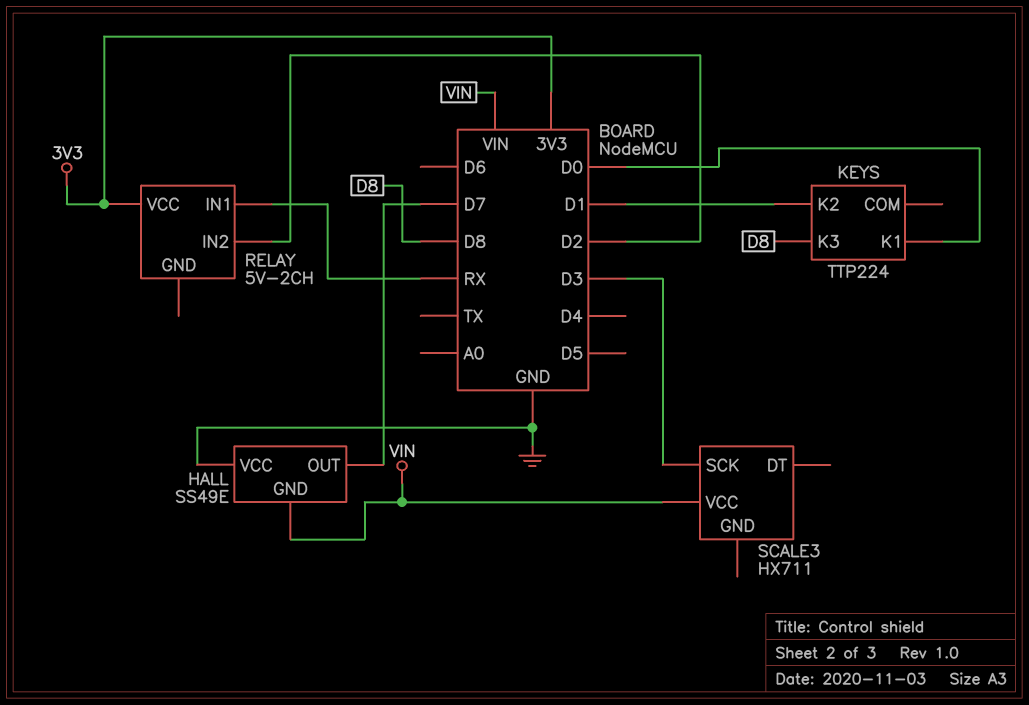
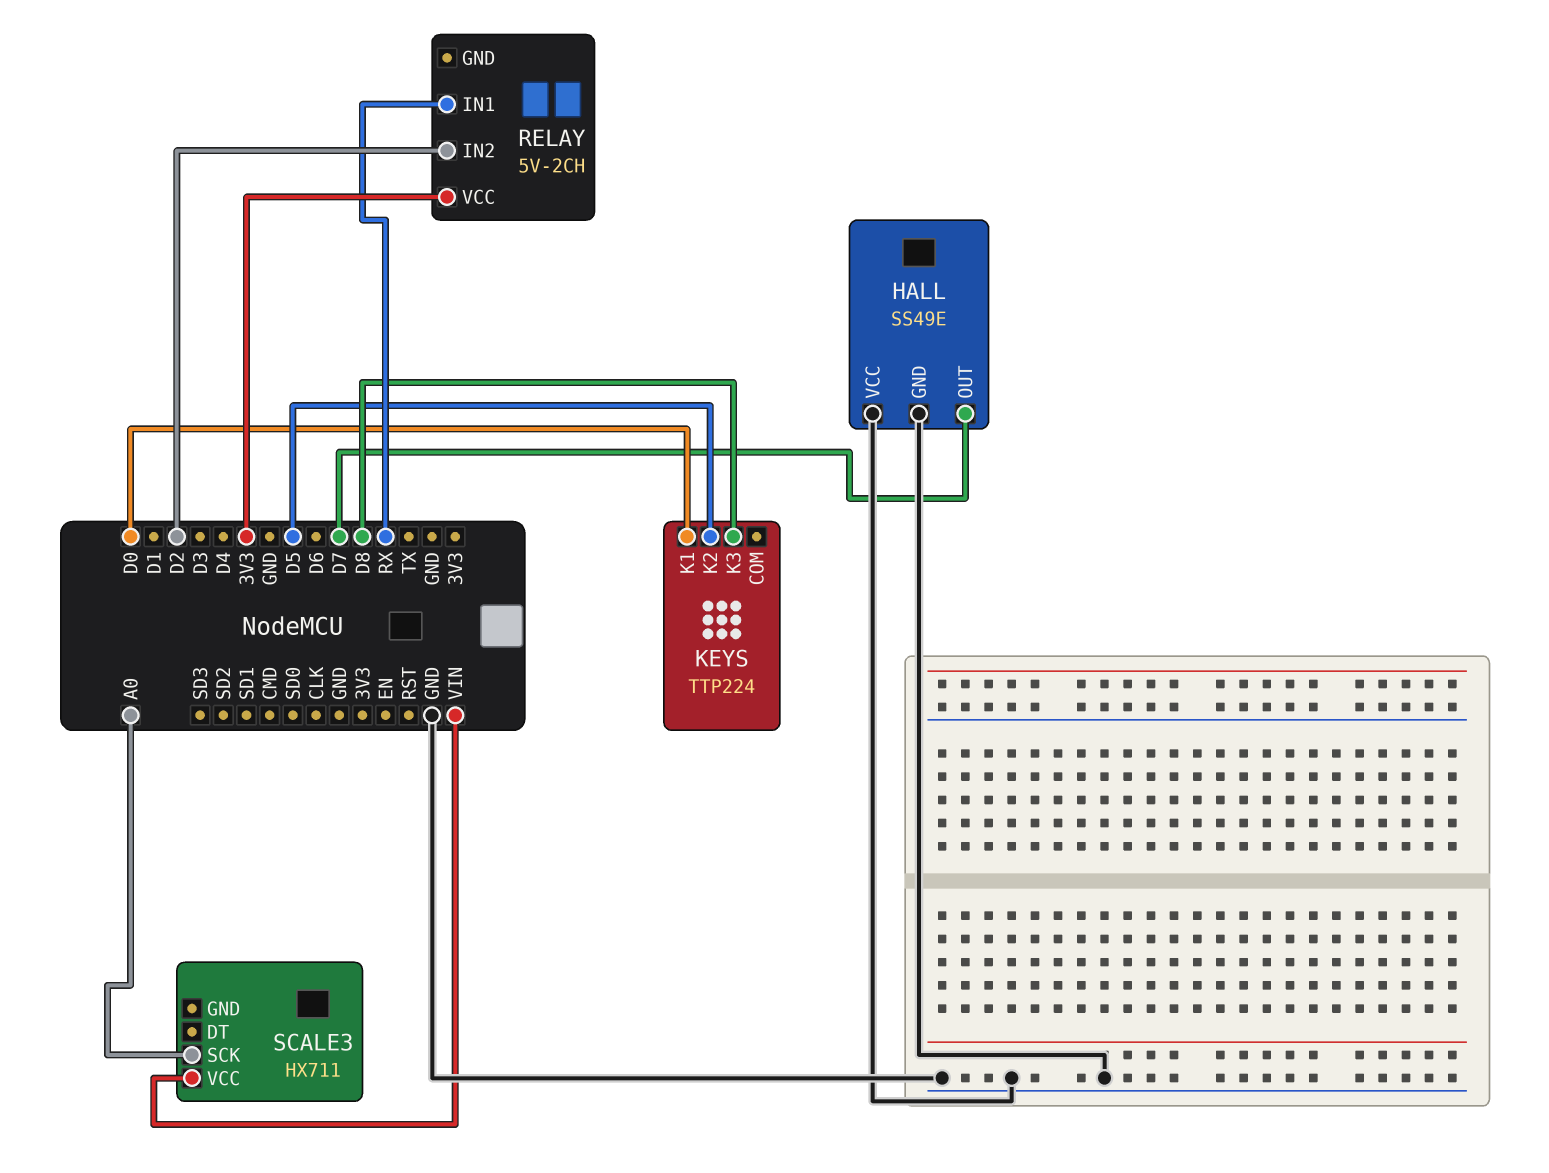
HALL pin GND: VIN -> GND
KEYS pin K2: D1 -> D5
SCALE3 pin SCK: D3 -> A0

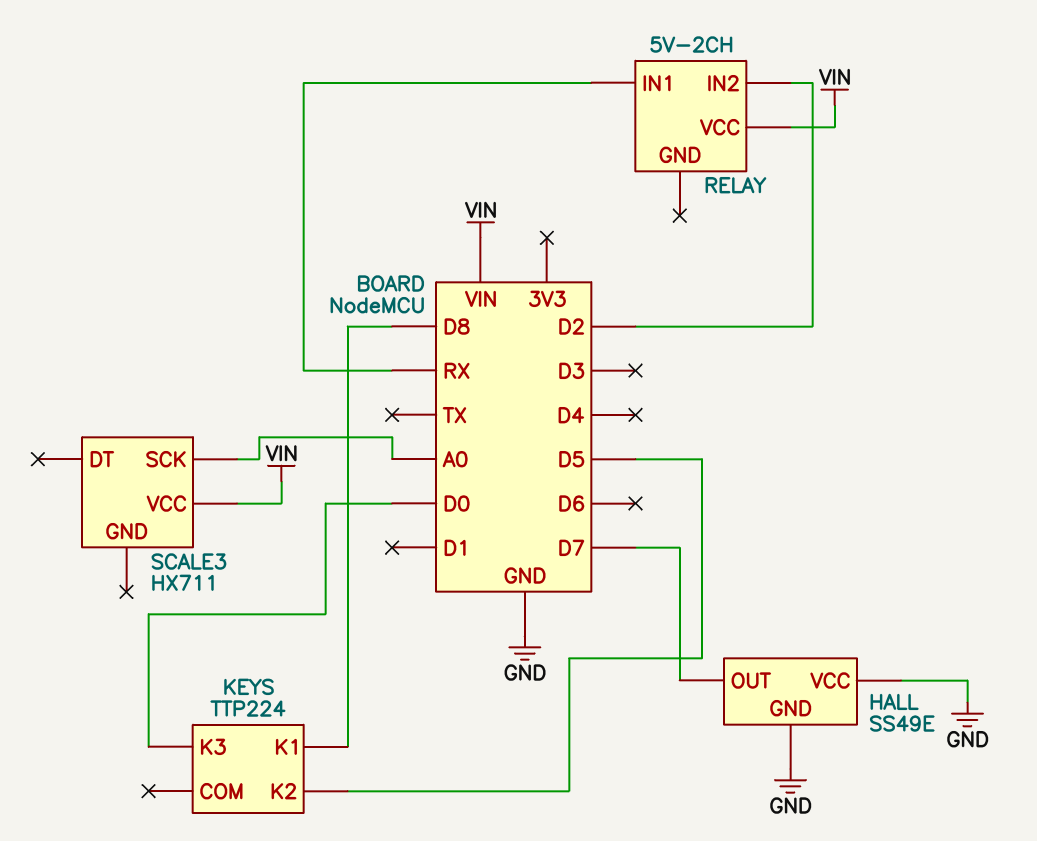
KEYS pin K1: D0 -> D8
KEYS pin K3: D8 -> D0
RELAY pin VCC: 3V3 -> VIN

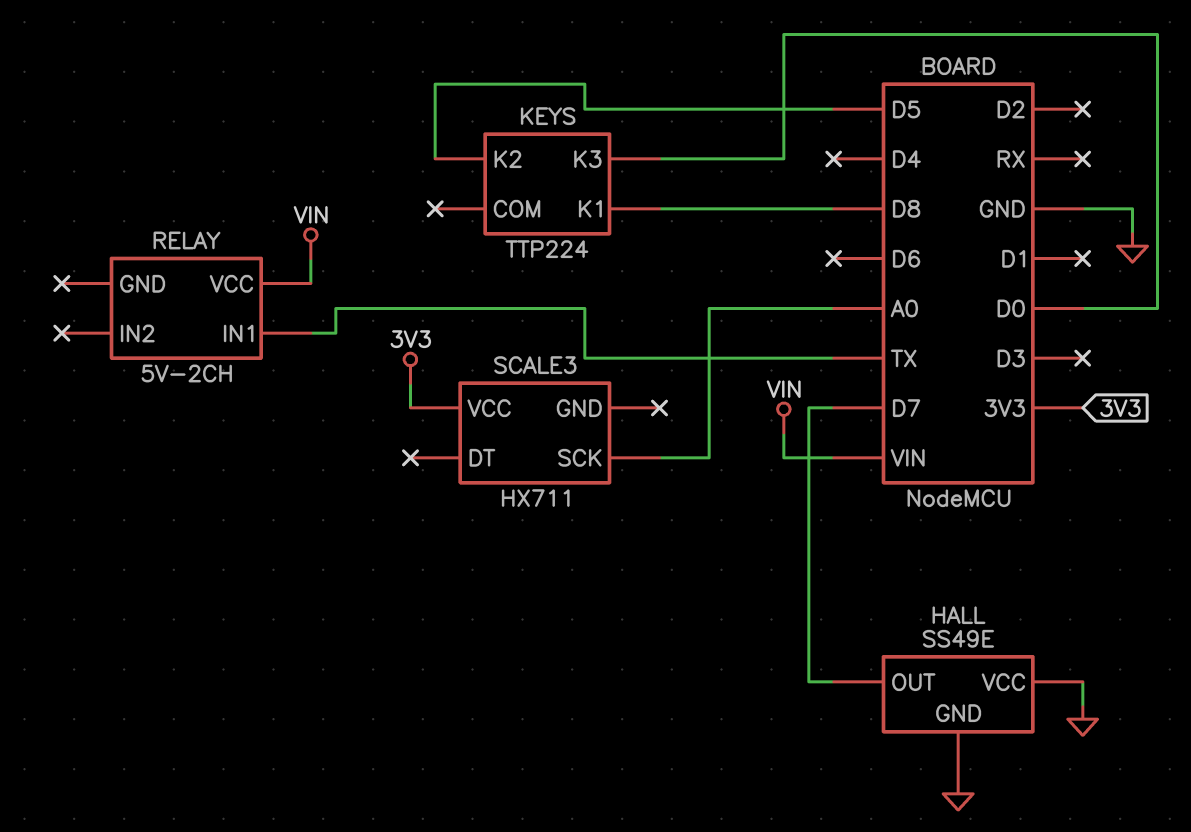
RELAY pin IN1: RX -> TX
RELAY pin IN2: D2 -> none
SCALE3 pin VCC: VIN -> 3V3

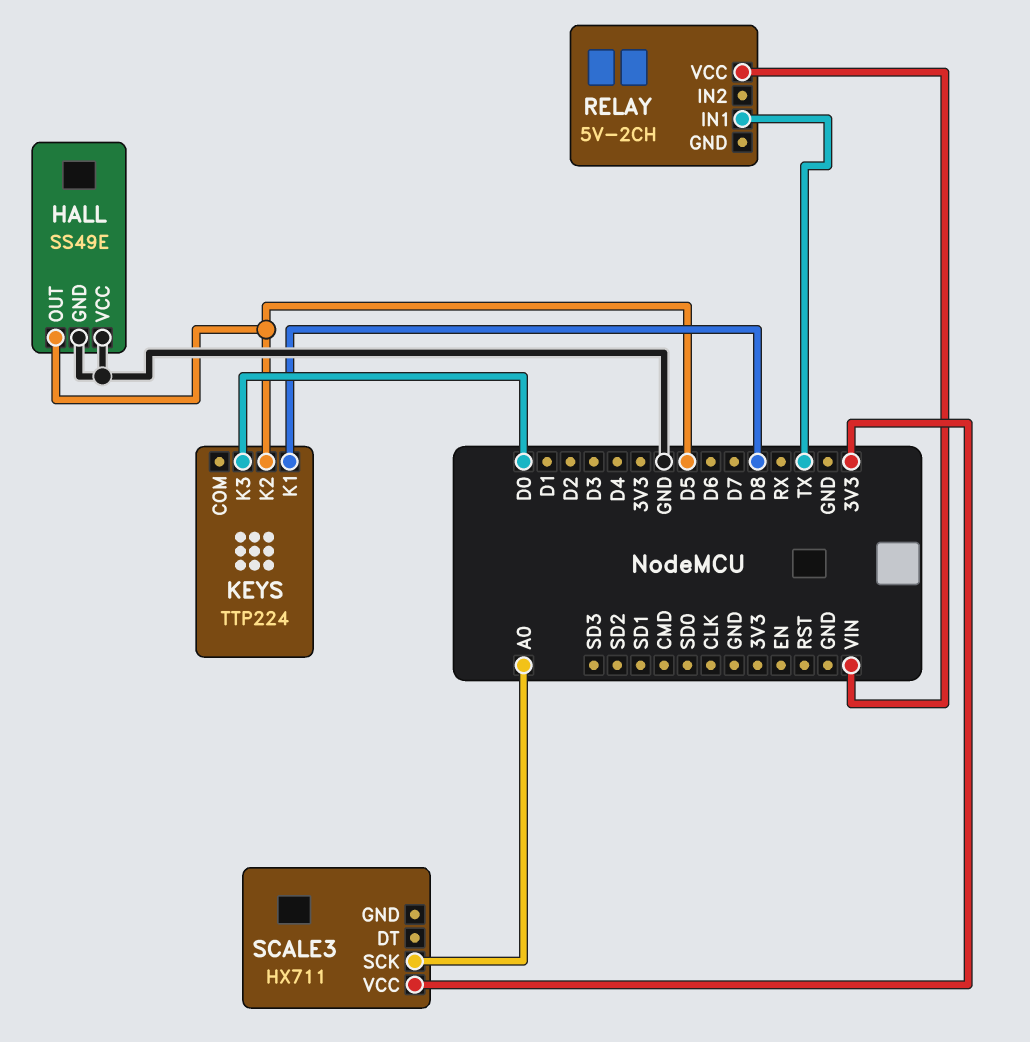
HALL pin OUT: D7 -> D5

